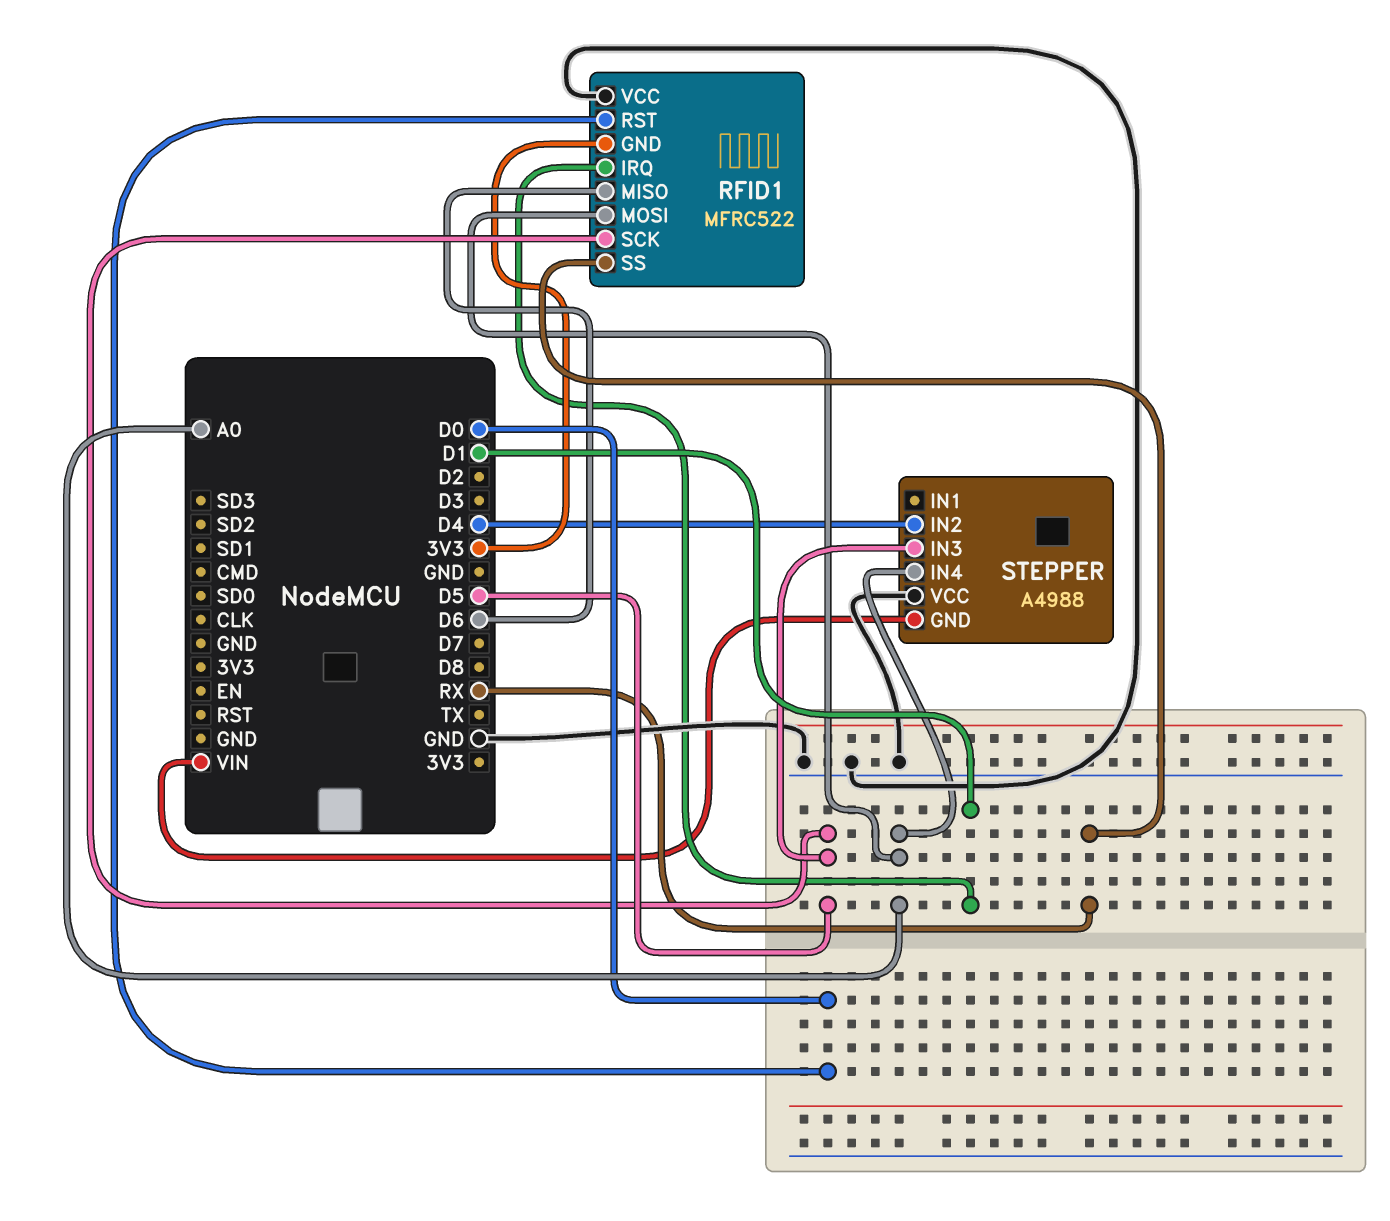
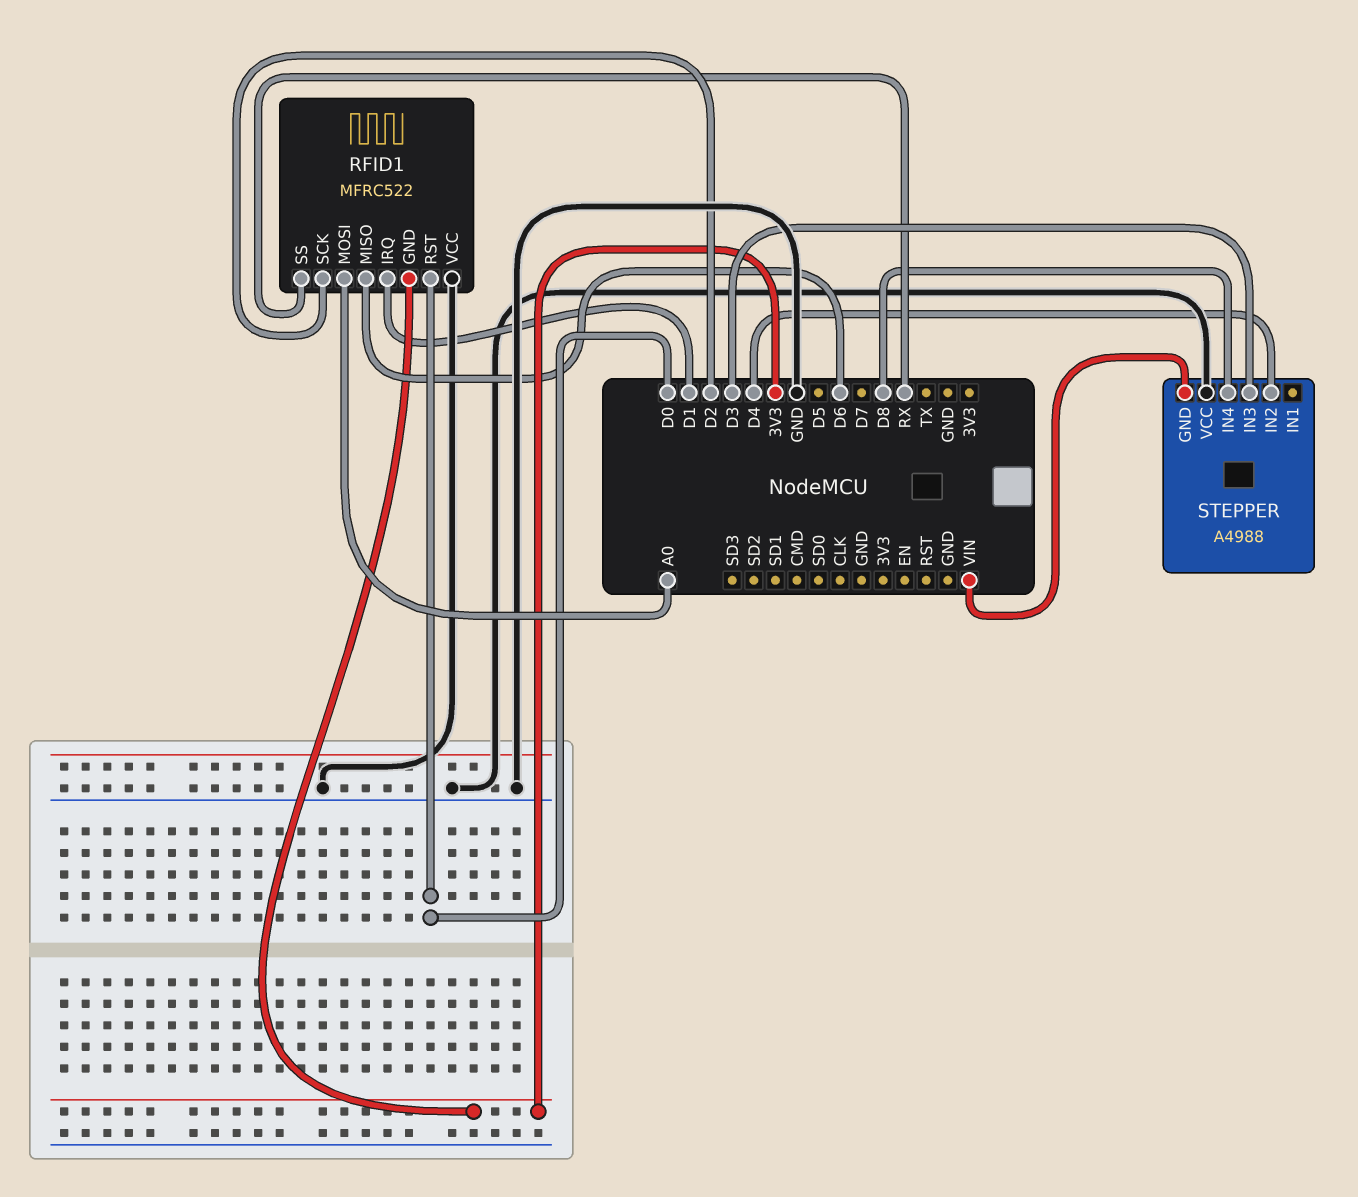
RFID1 pin SCK: D5 -> D2
STEPPER pin IN3: D5 -> D3
STEPPER pin IN4: A0 -> D8

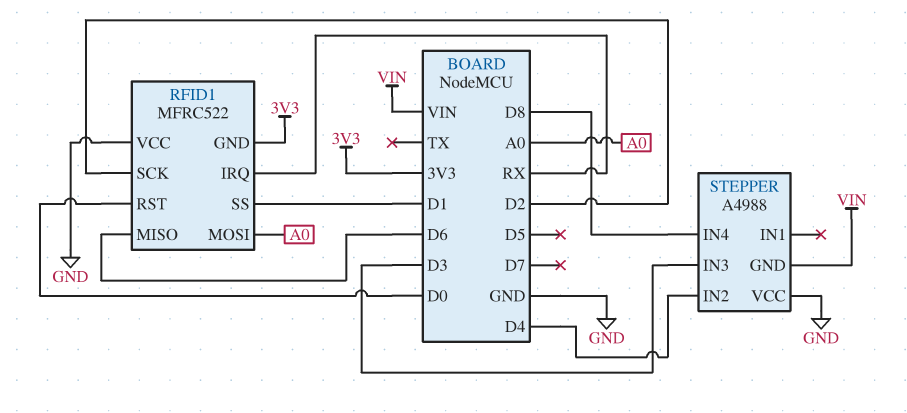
RFID1 pin IRQ: D1 -> RX
RFID1 pin SS: RX -> D1

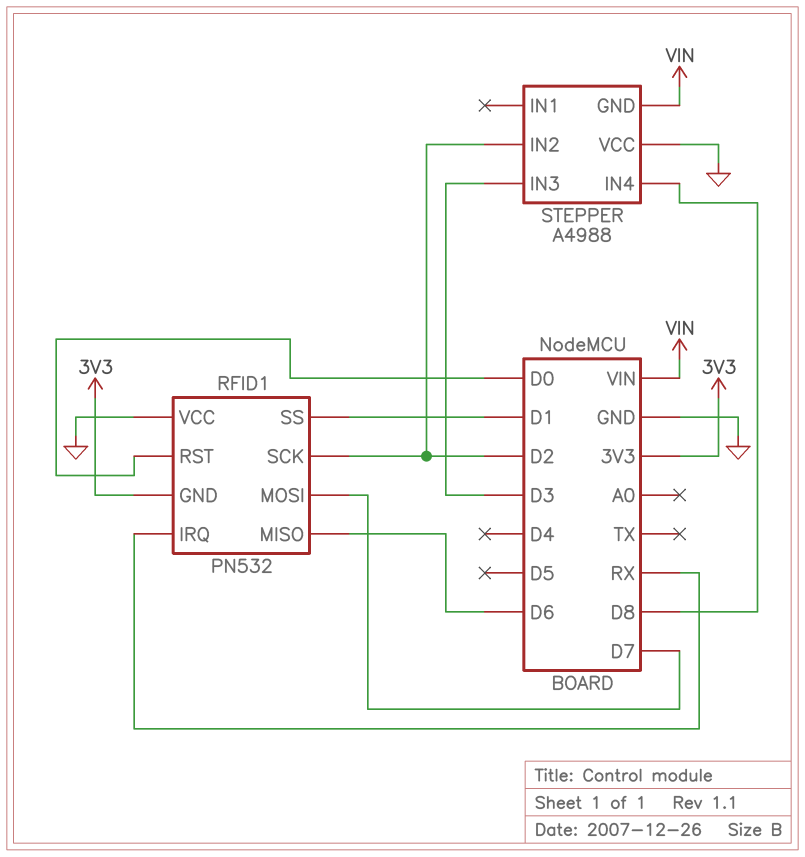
RFID1: MFRC522 -> PN532
RFID1 pin MOSI: A0 -> D7
STEPPER pin IN2: D4 -> D2

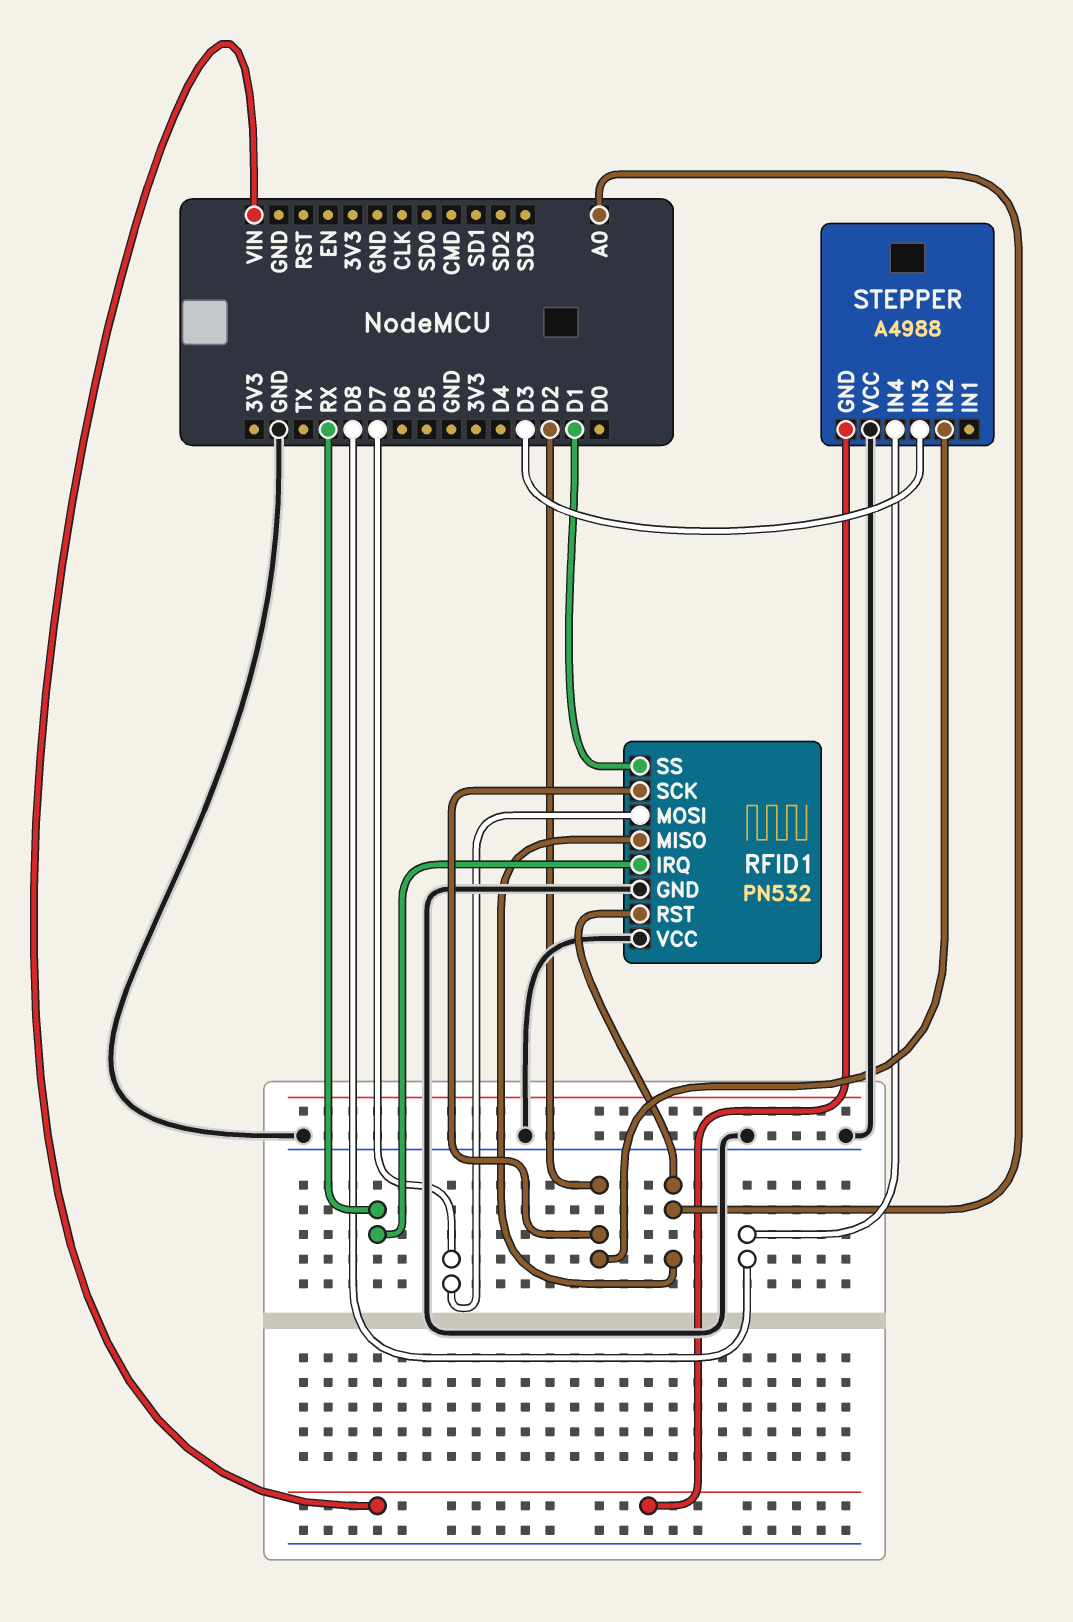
RFID1 pin GND: 3V3 -> GND
RFID1 pin MISO: D6 -> A0
RFID1 pin RST: D0 -> A0

